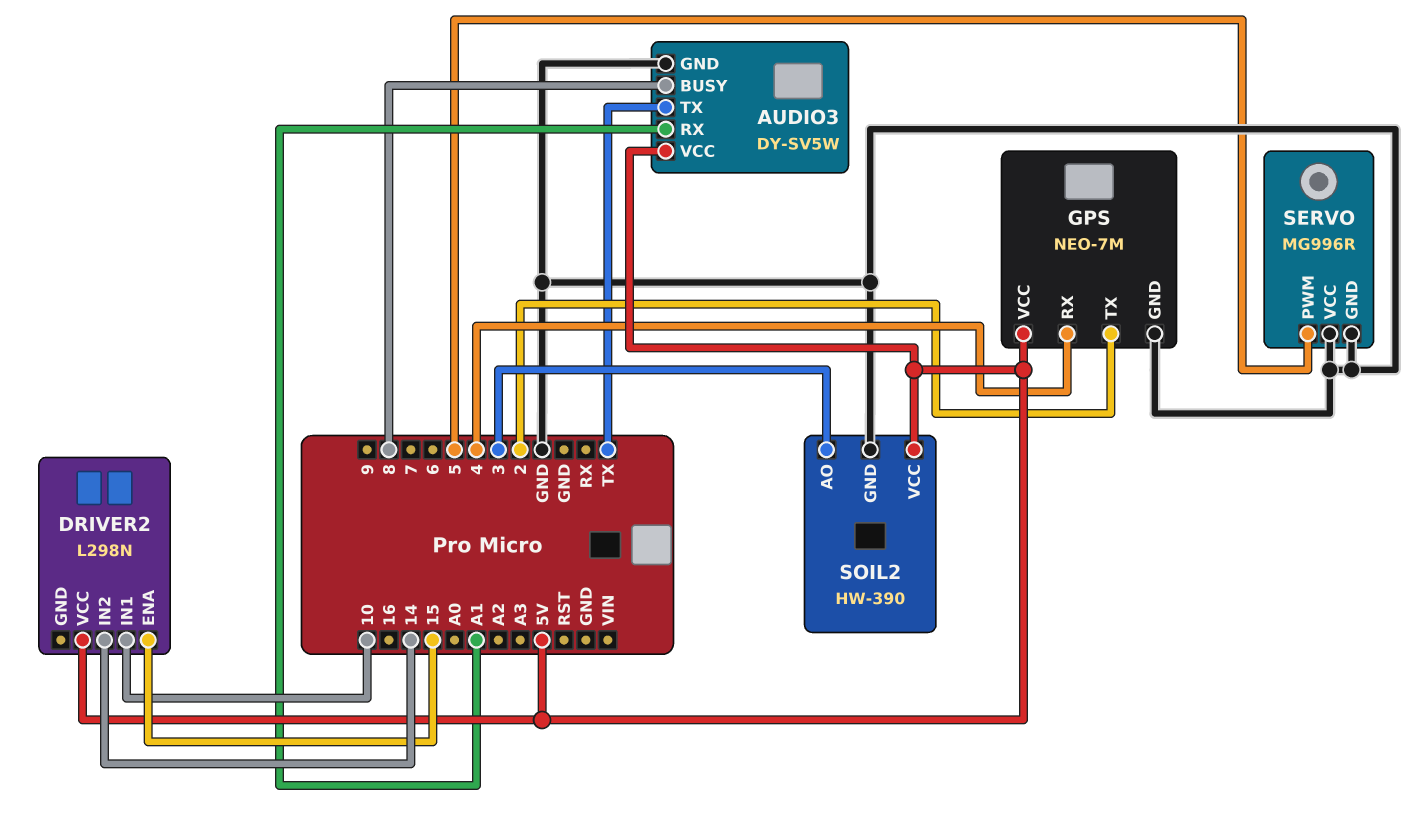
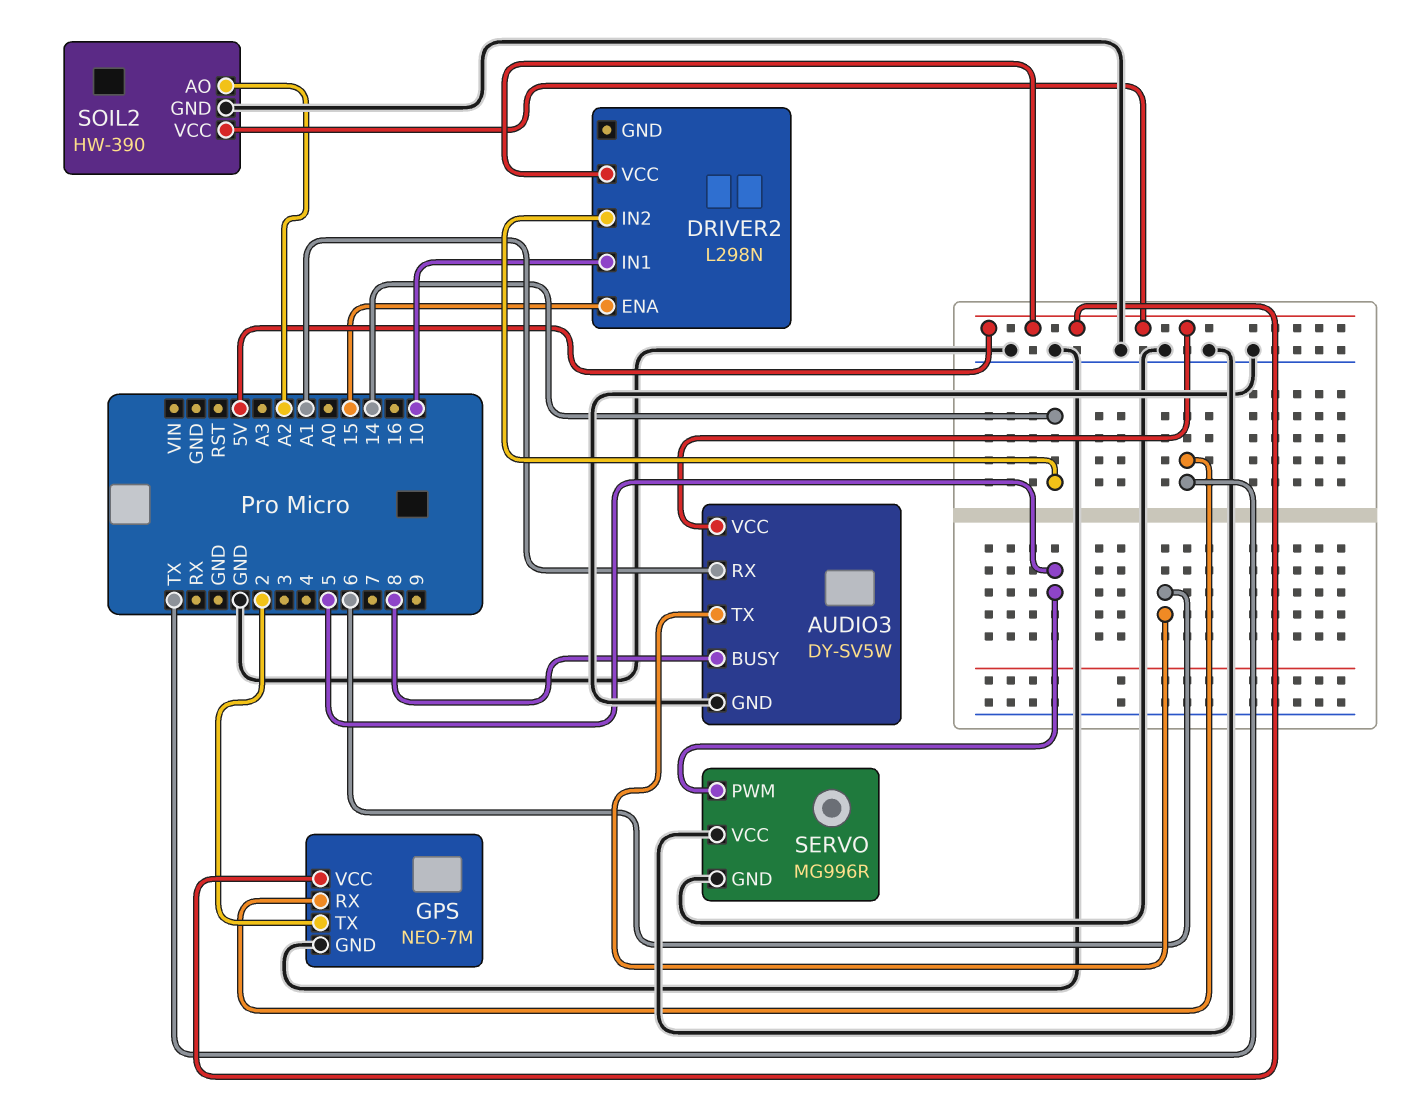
AUDIO3 pin TX: TX -> 6
GPS pin RX: 4 -> TX
SOIL2 pin AO: 3 -> A2

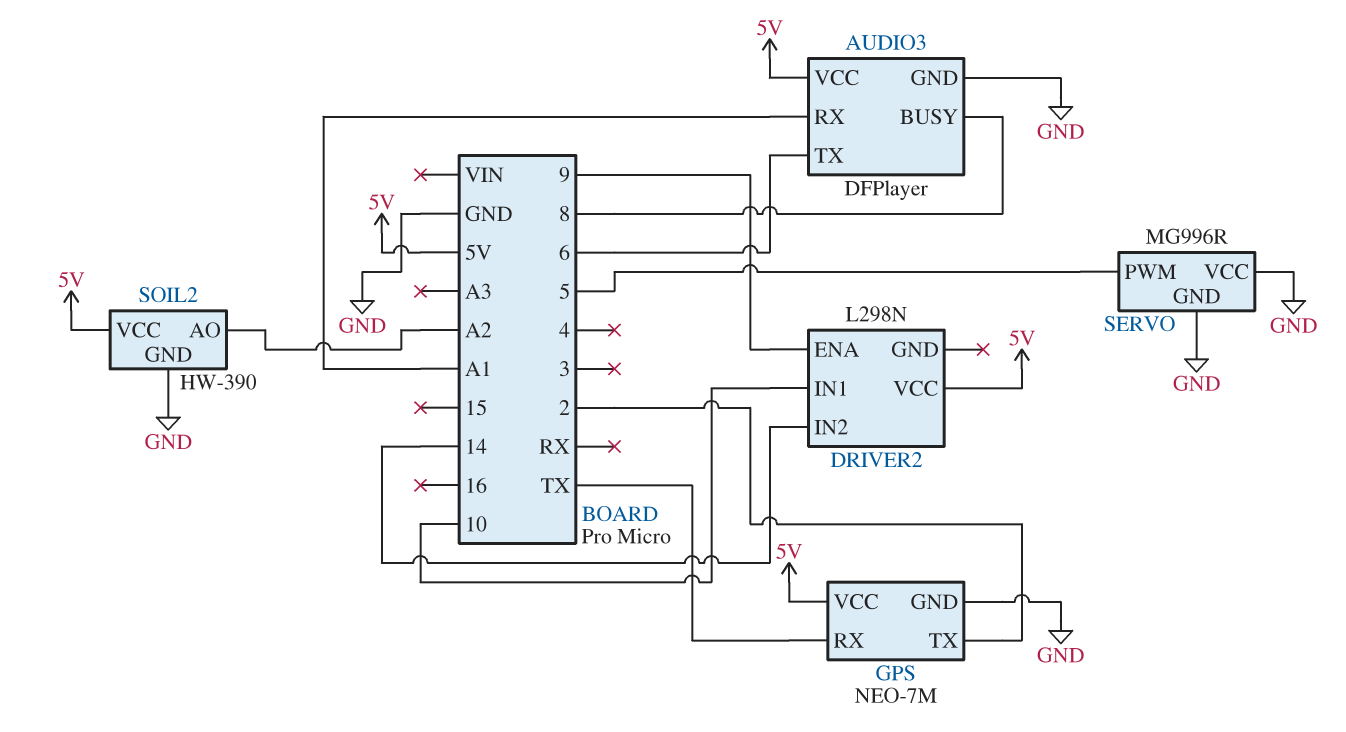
AUDIO3: DY-SV5W -> DFPlayer
DRIVER2 pin ENA: 15 -> 9

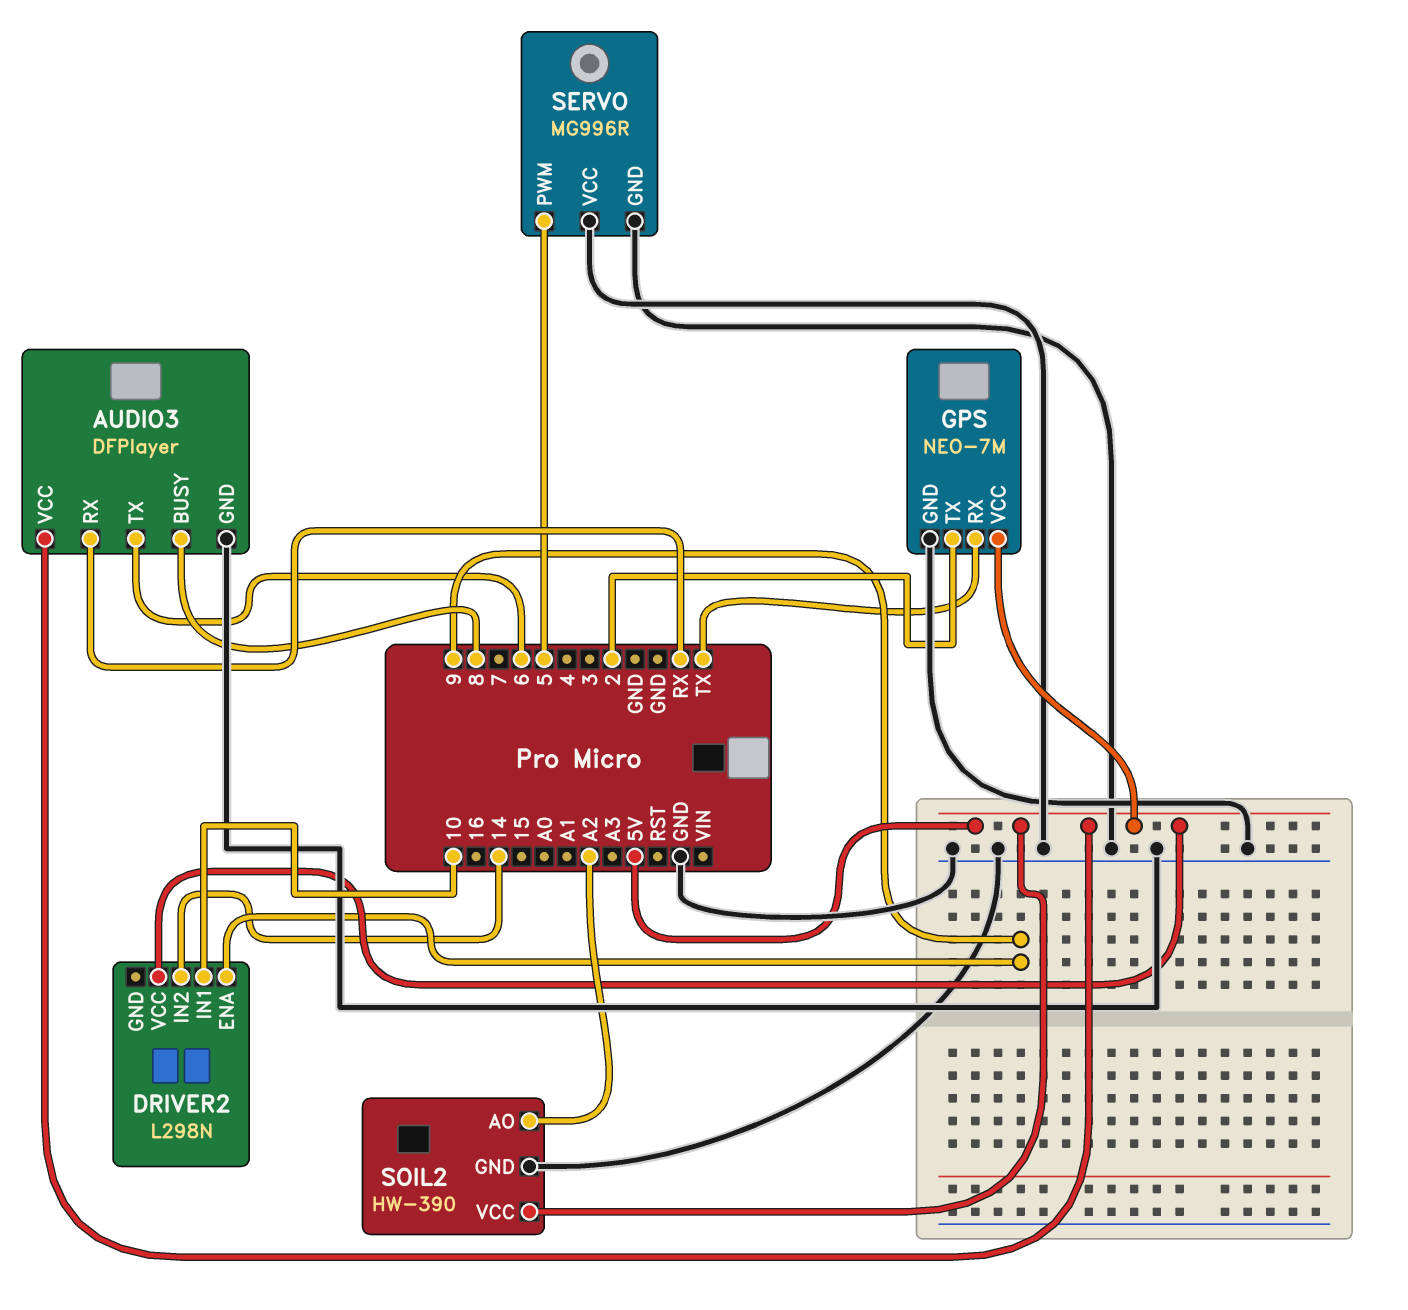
AUDIO3 pin RX: A1 -> RX

